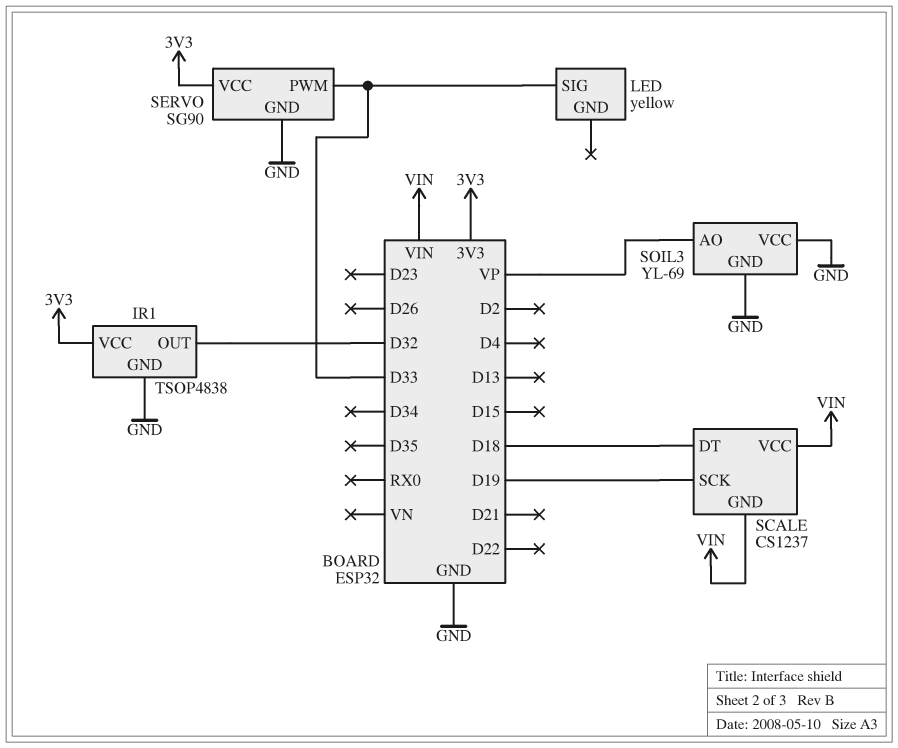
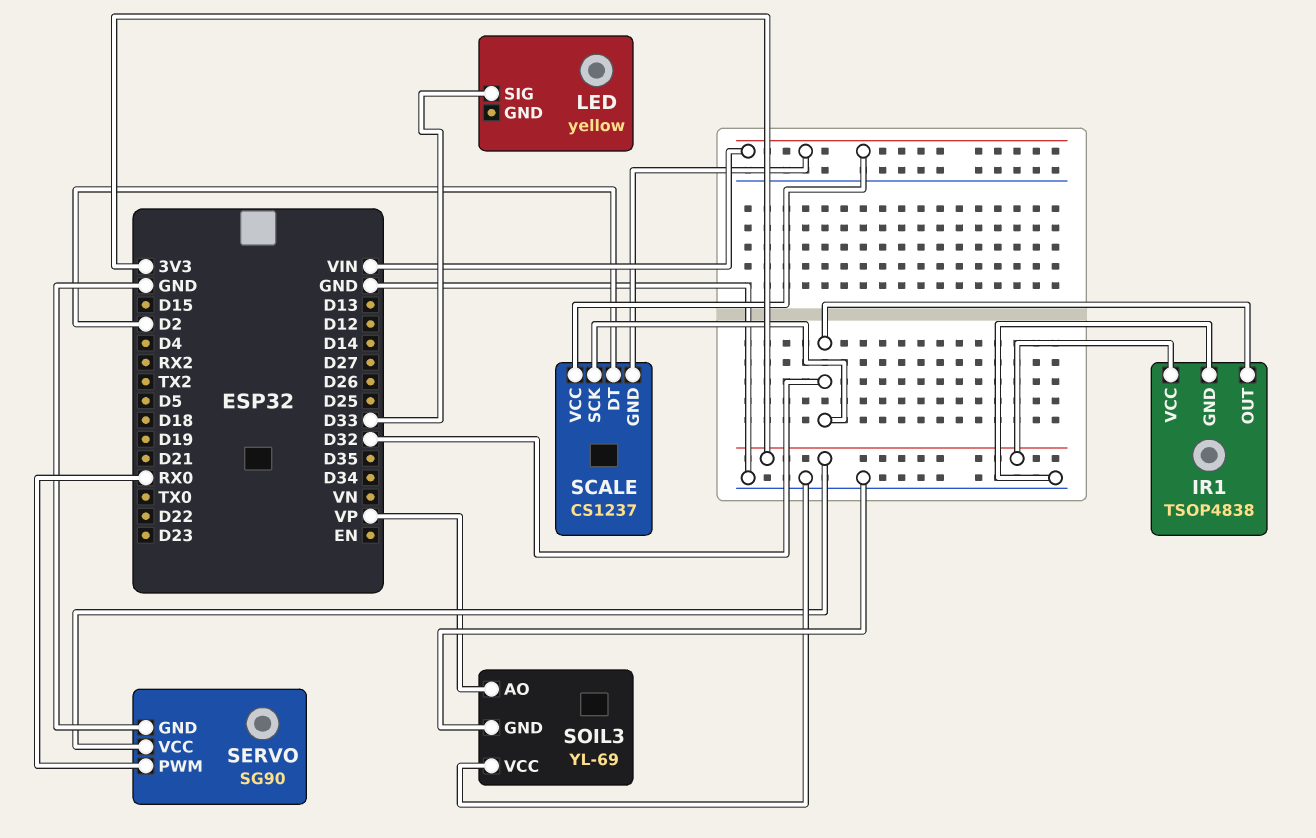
SCALE pin DT: D18 -> D2
SCALE pin SCK: D19 -> D32
SERVO pin PWM: D33 -> RX0

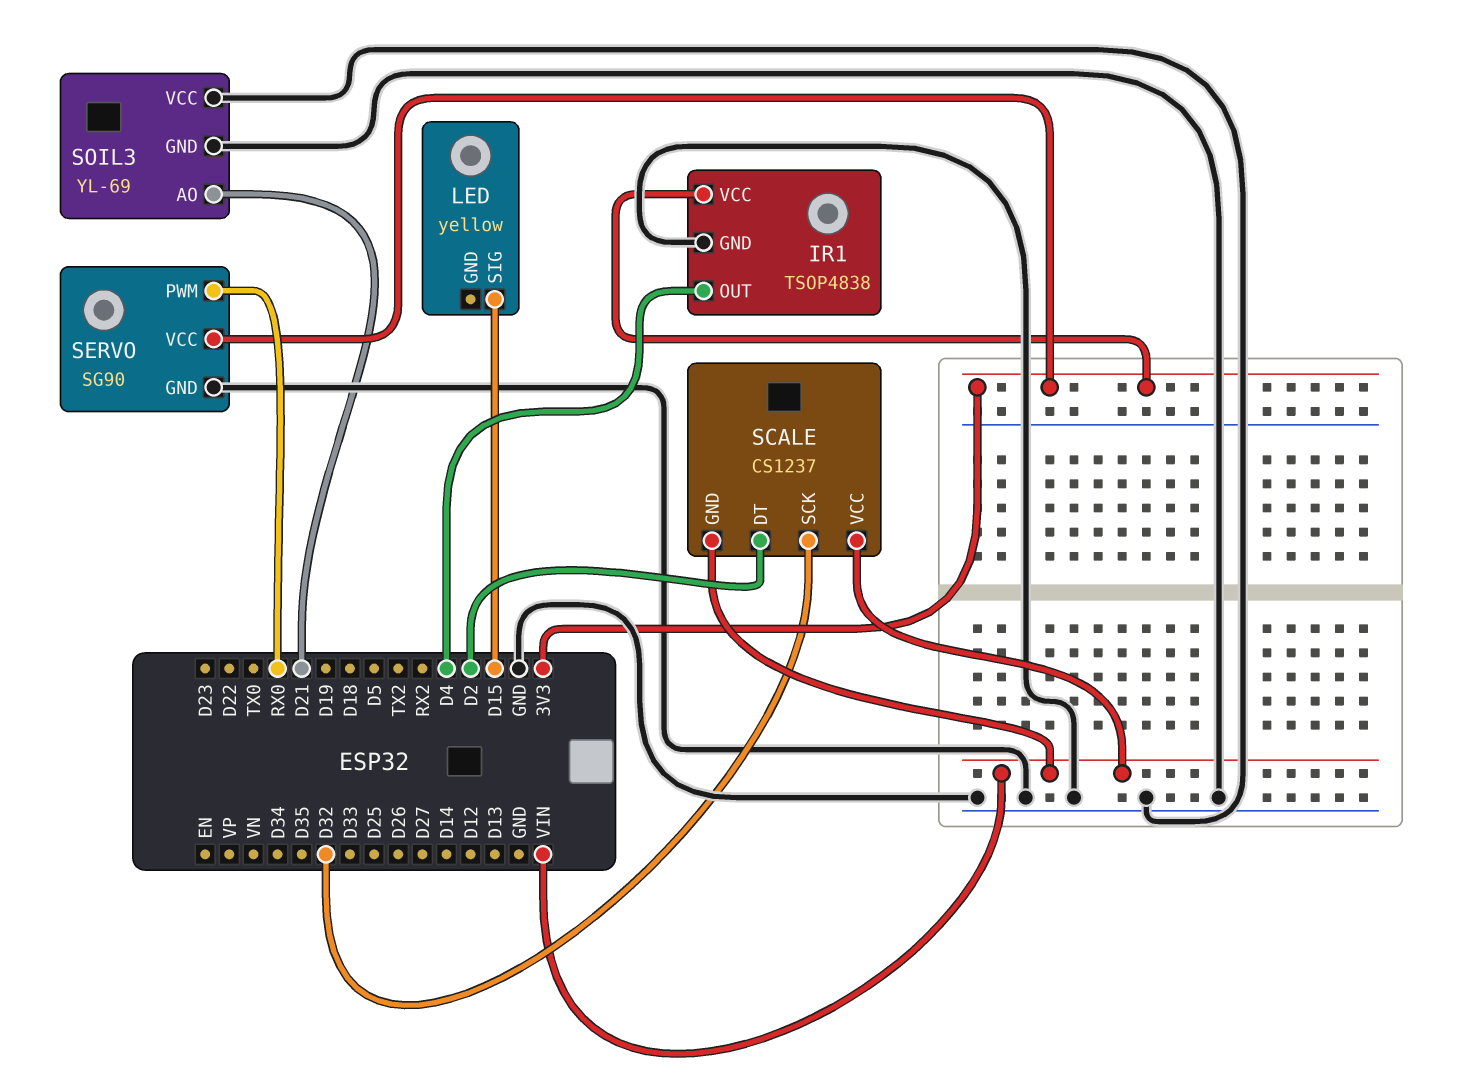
IR1 pin OUT: D32 -> D4
LED pin SIG: D33 -> D15
SOIL3 pin AO: VP -> D21

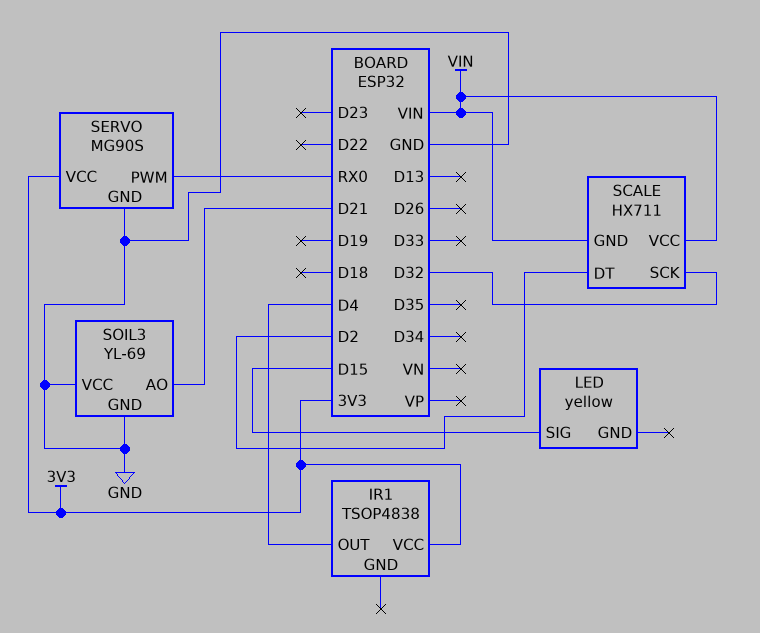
IR1 pin GND: GND -> none
SCALE: CS1237 -> HX711
SERVO: SG90 -> MG90S

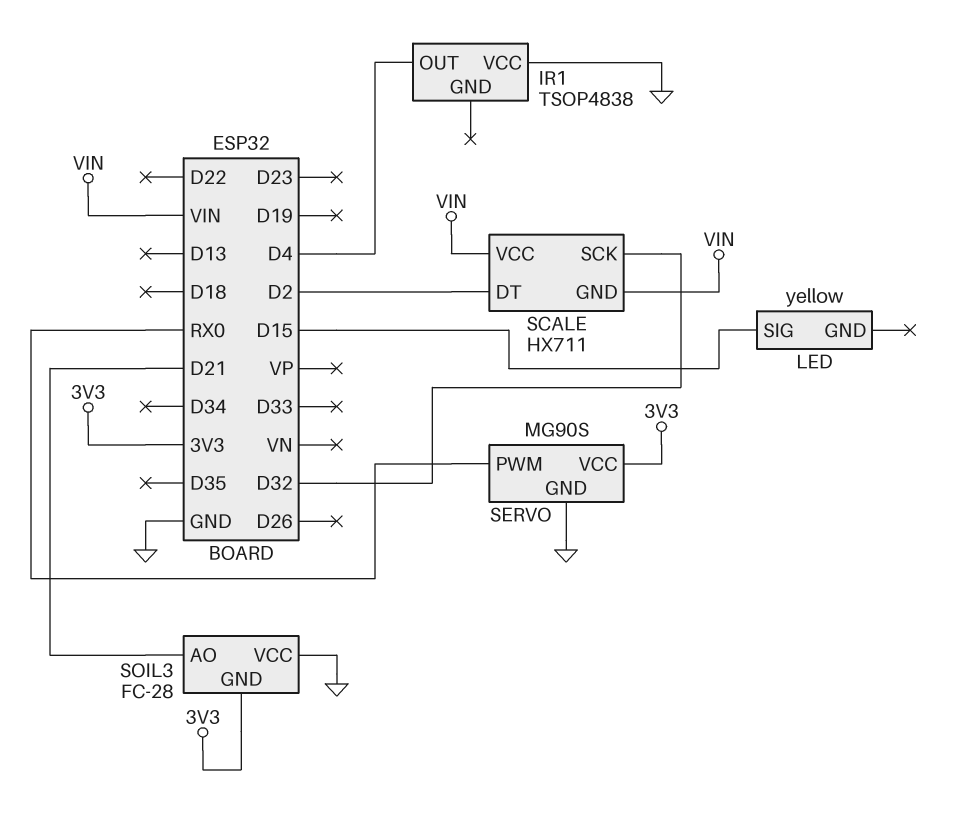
IR1 pin VCC: 3V3 -> GND
SOIL3: YL-69 -> FC-28
SOIL3 pin GND: GND -> 3V3

